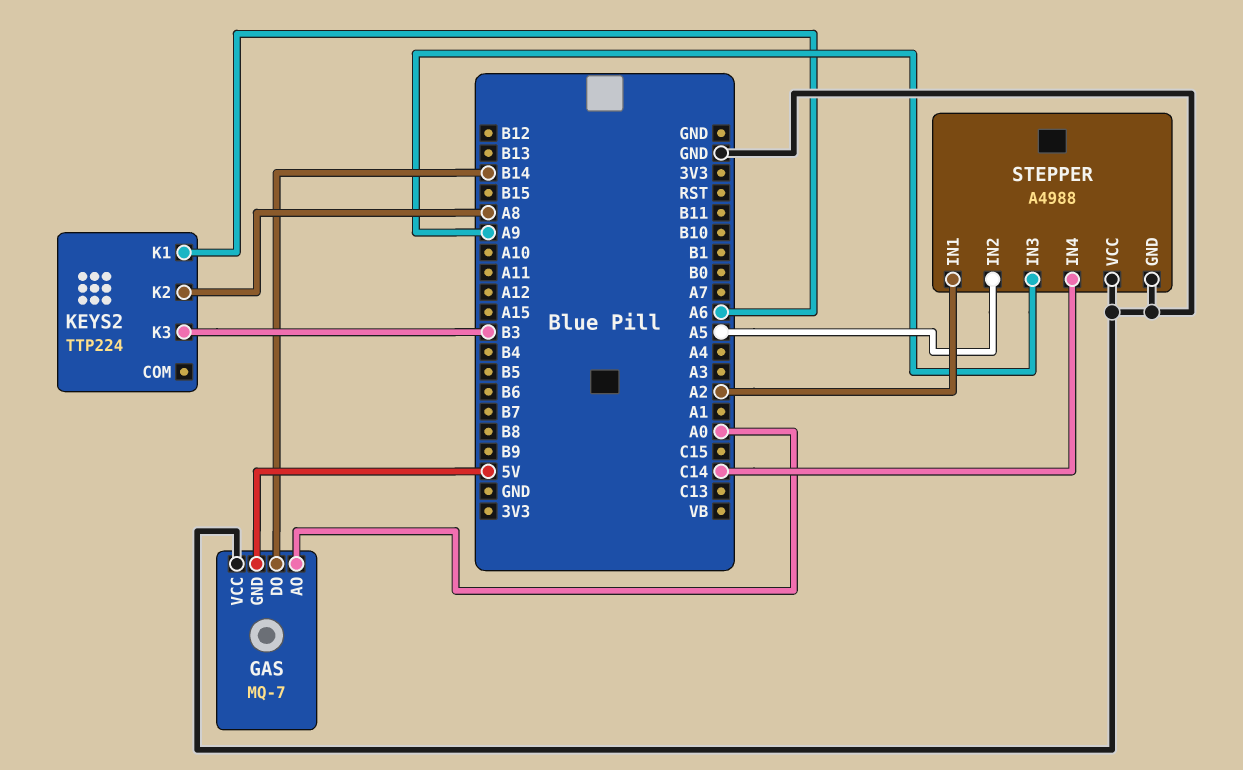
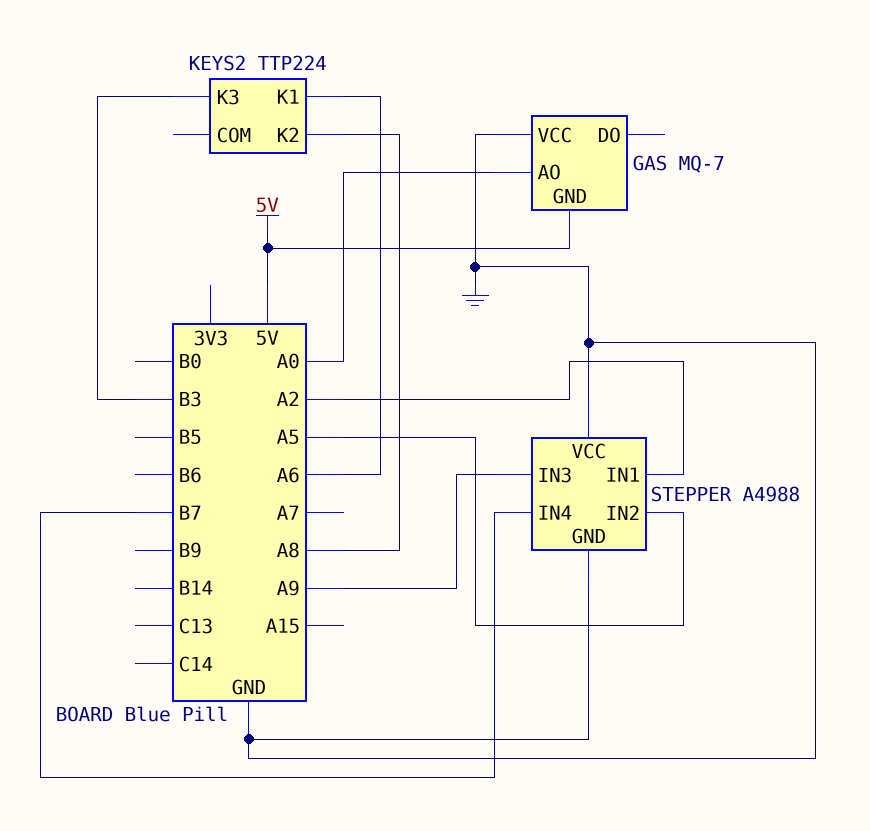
GAS pin DO: B14 -> none
STEPPER pin IN4: C14 -> B7

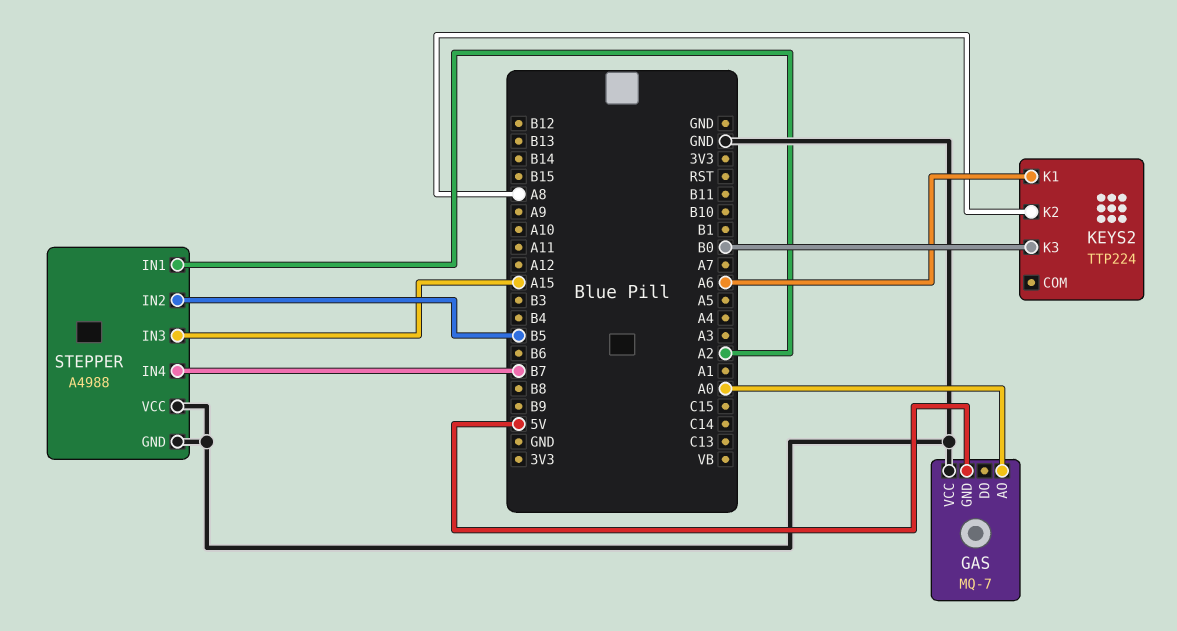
KEYS2 pin K3: B3 -> B0
STEPPER pin IN2: A5 -> B5
STEPPER pin IN3: A9 -> A15

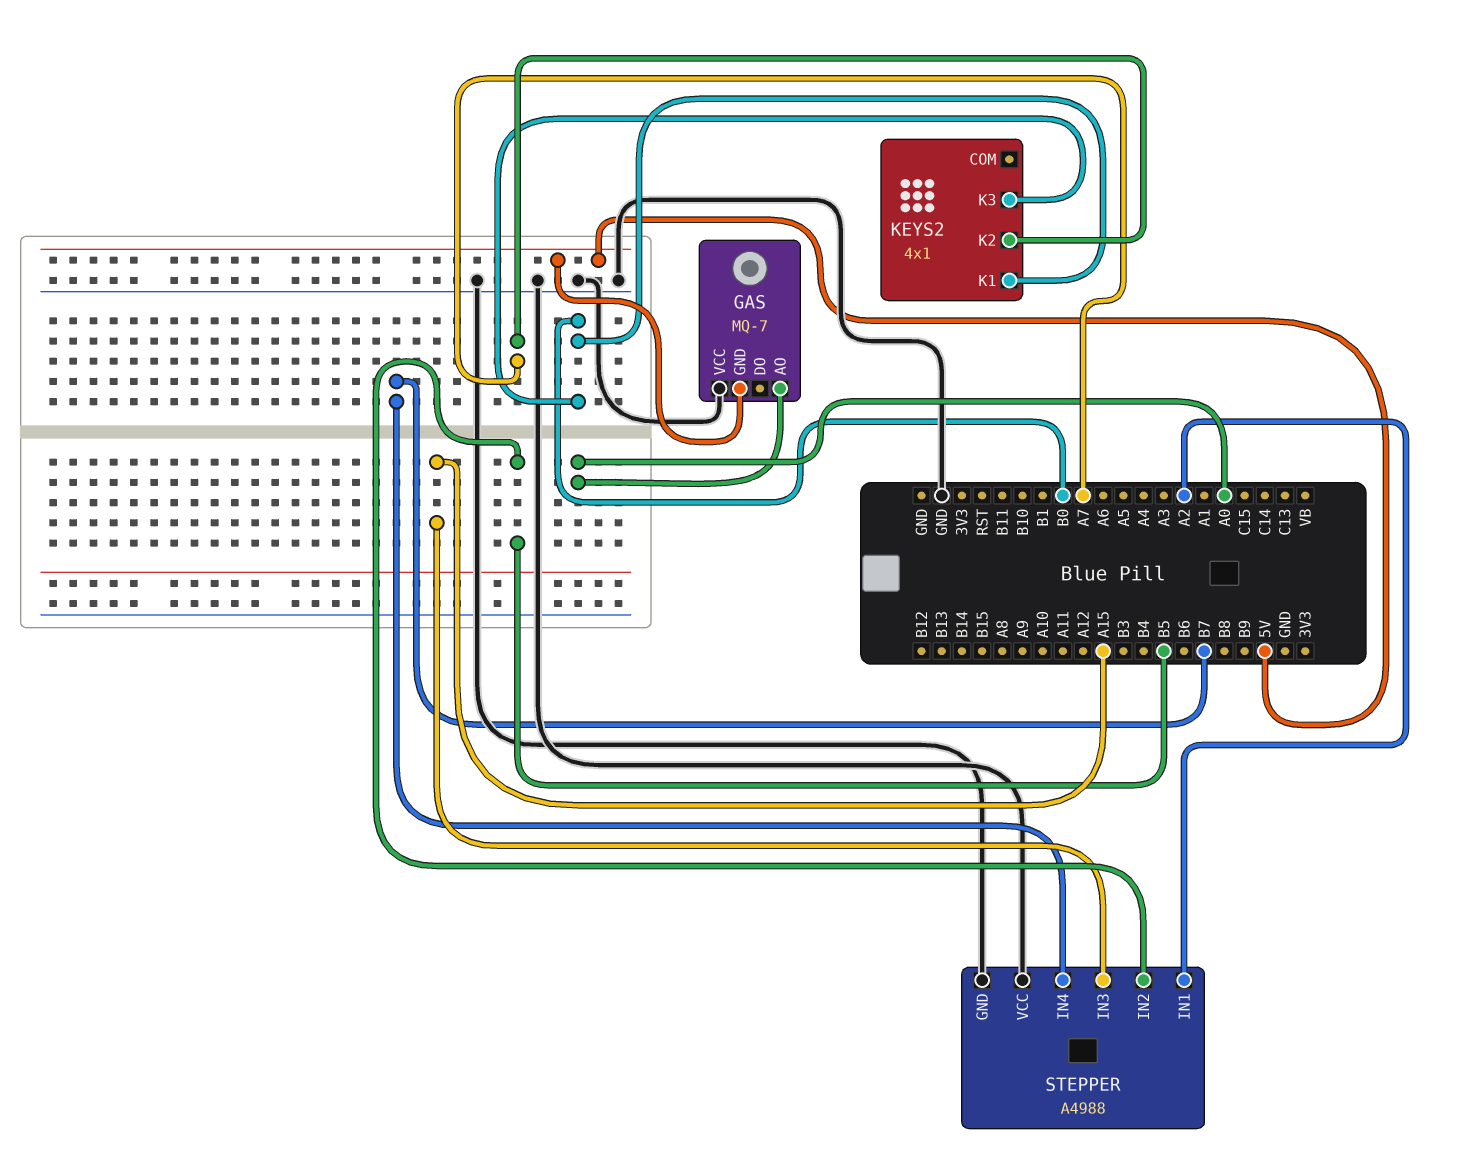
KEYS2: TTP224 -> 4x1
KEYS2 pin K1: A6 -> B0
KEYS2 pin K2: A8 -> A7

